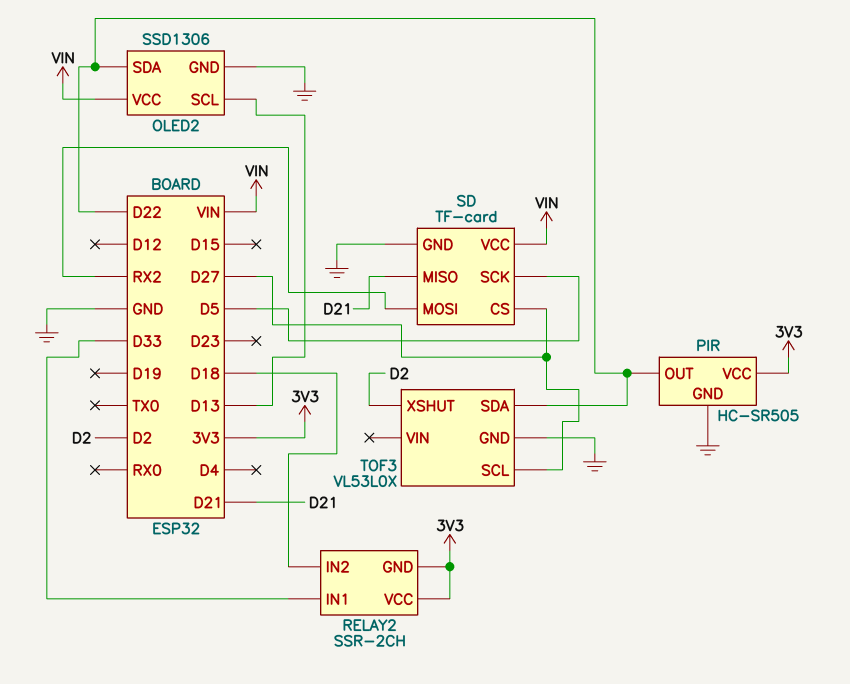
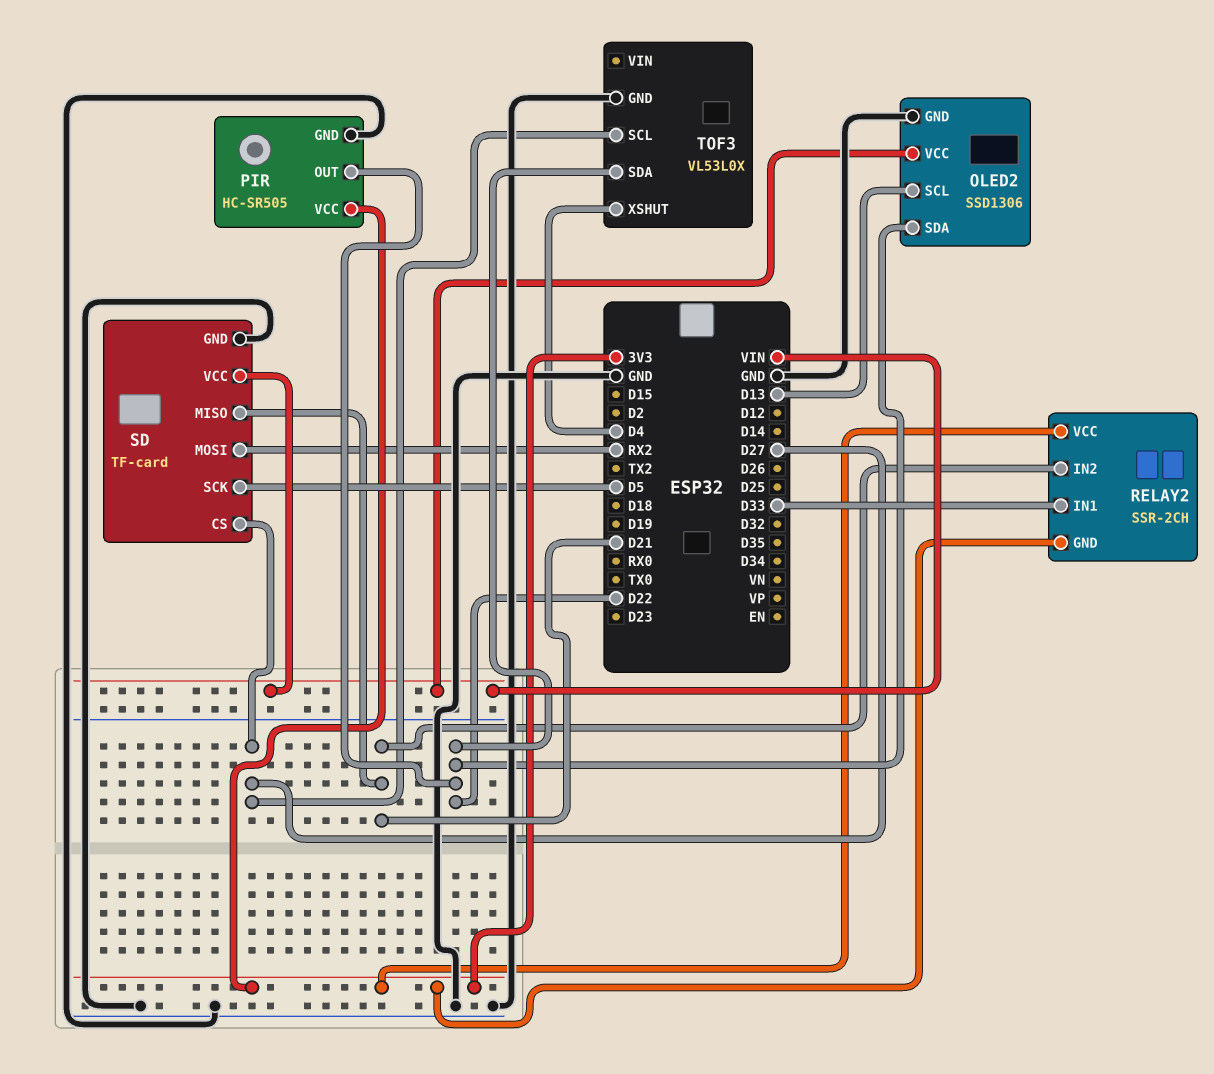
RELAY2 pin IN2: D18 -> D21
TOF3 pin XSHUT: D2 -> D4

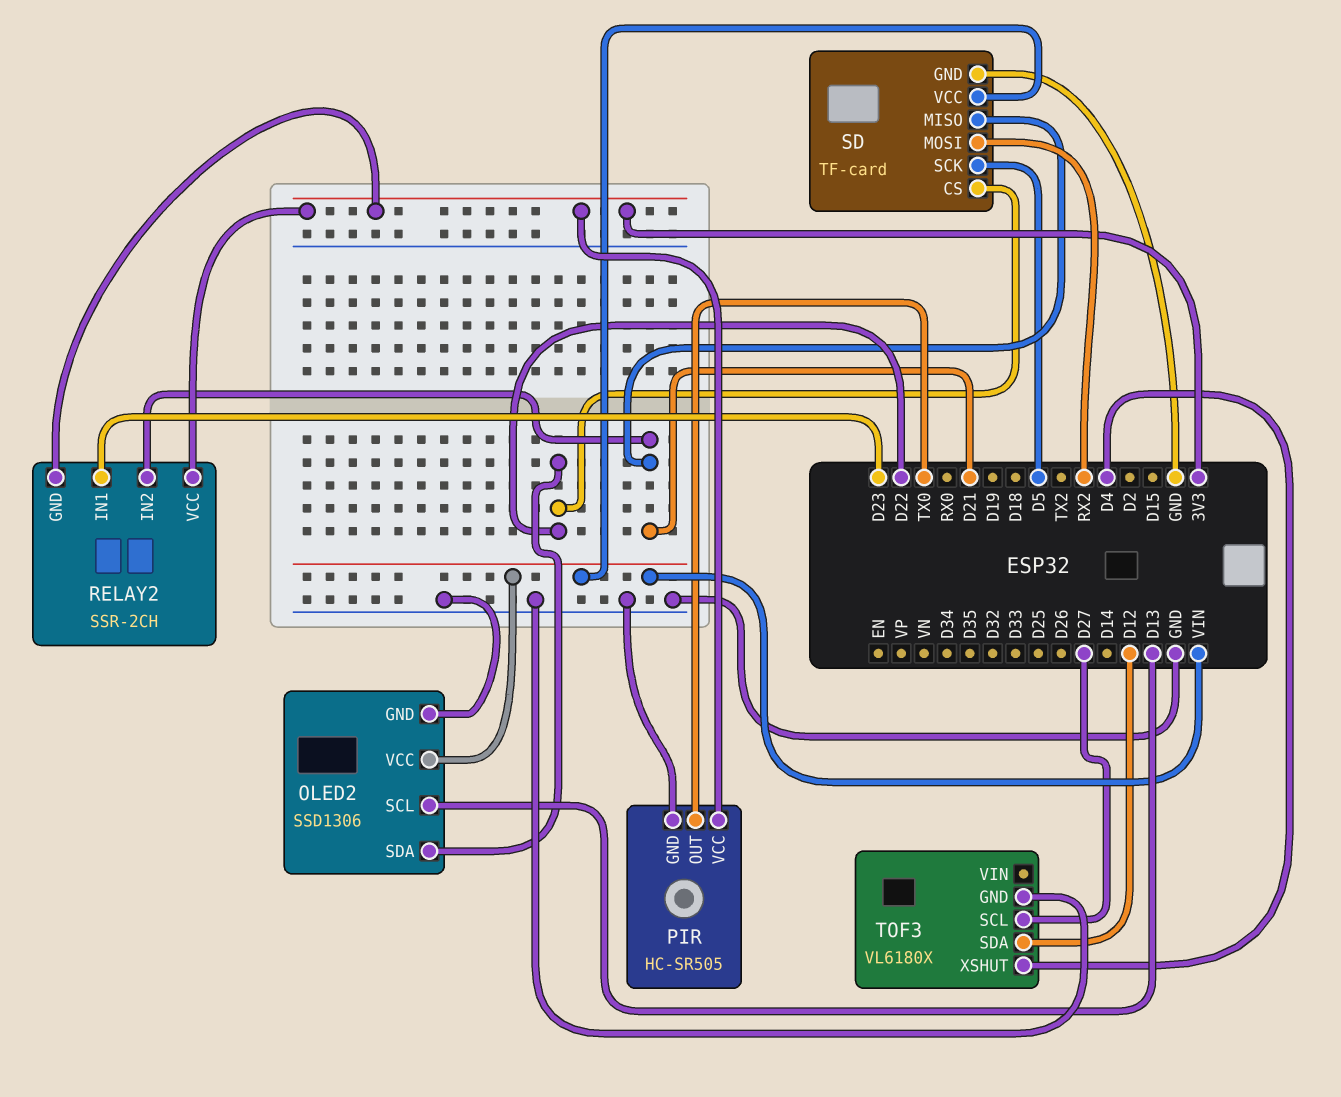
PIR pin OUT: D22 -> TX0
RELAY2 pin IN1: D33 -> D23
SD pin CS: D27 -> D22
TOF3: VL53L0X -> VL6180X
TOF3 pin SDA: D22 -> D12

